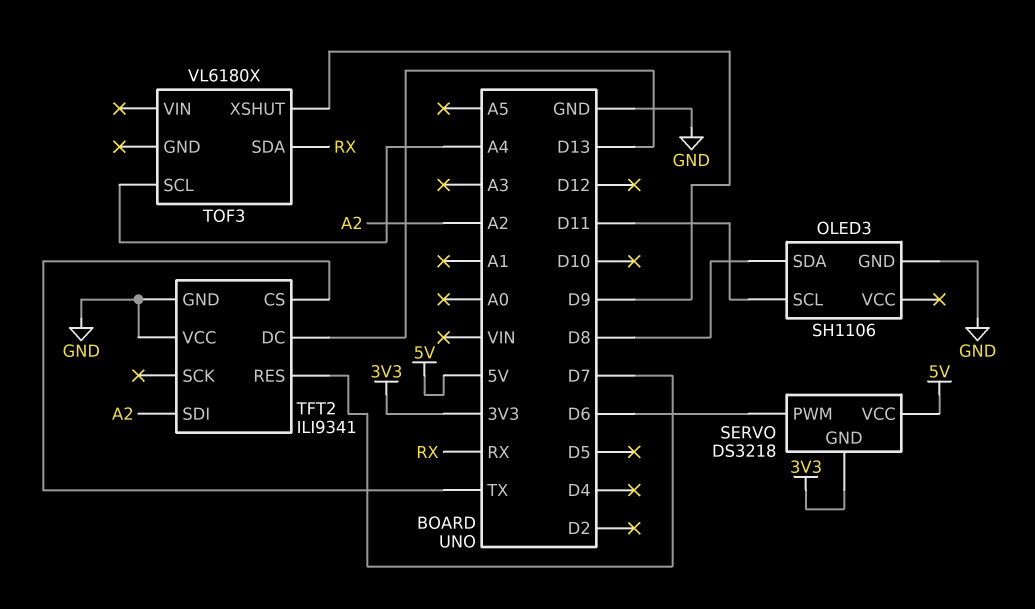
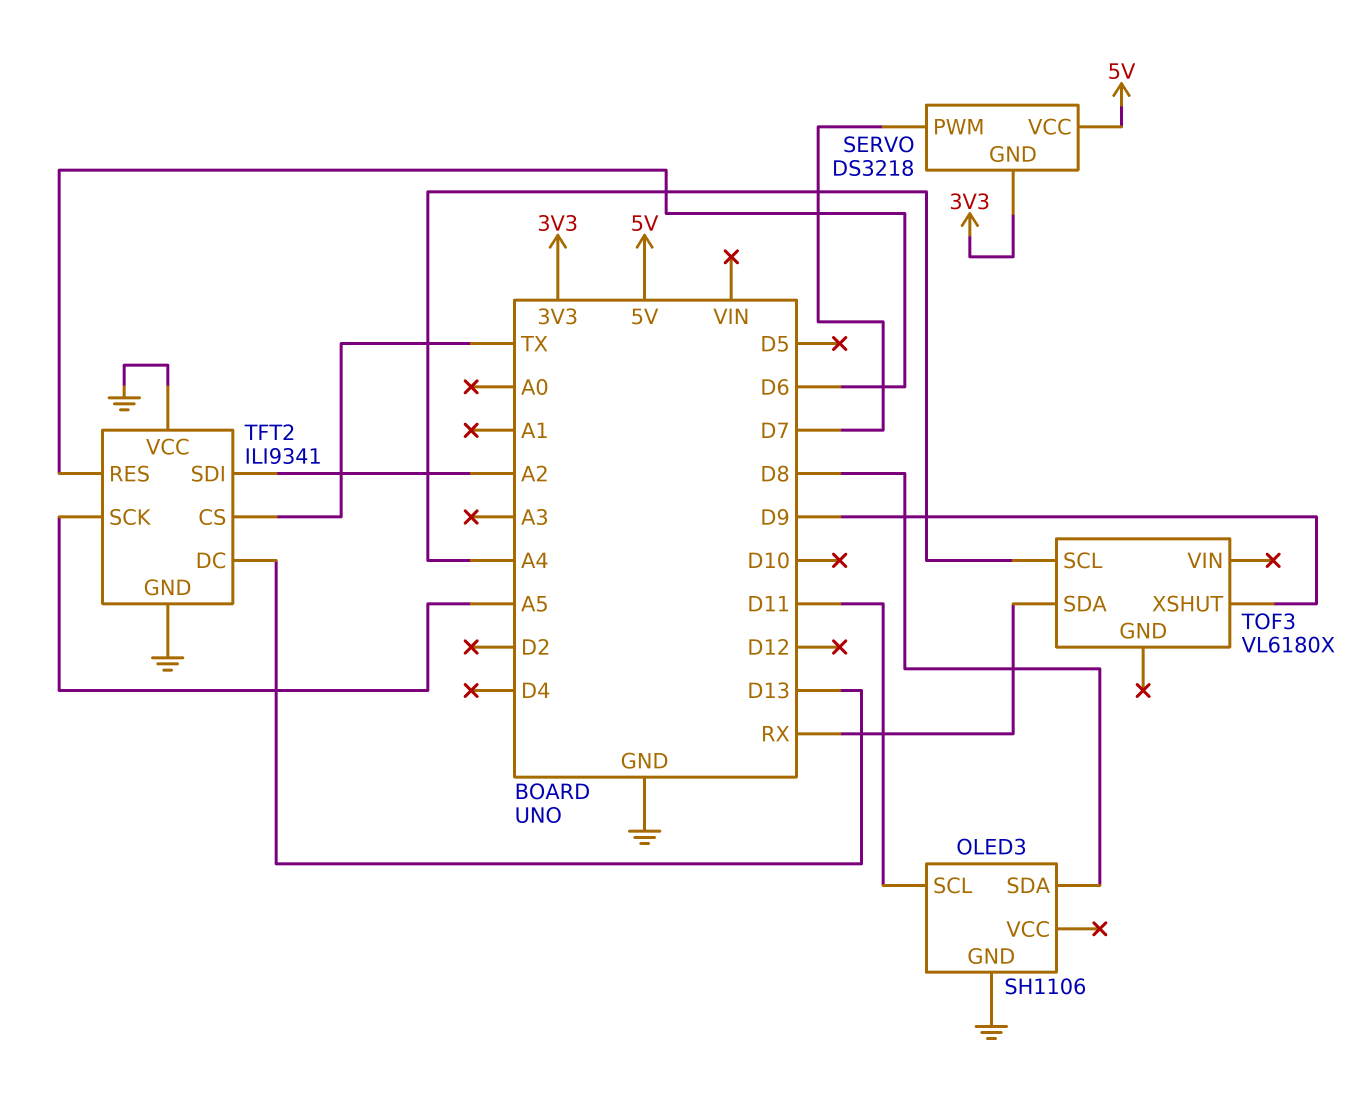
SERVO pin PWM: D6 -> D7
TFT2 pin RES: D7 -> D6
TFT2 pin SCK: none -> A5

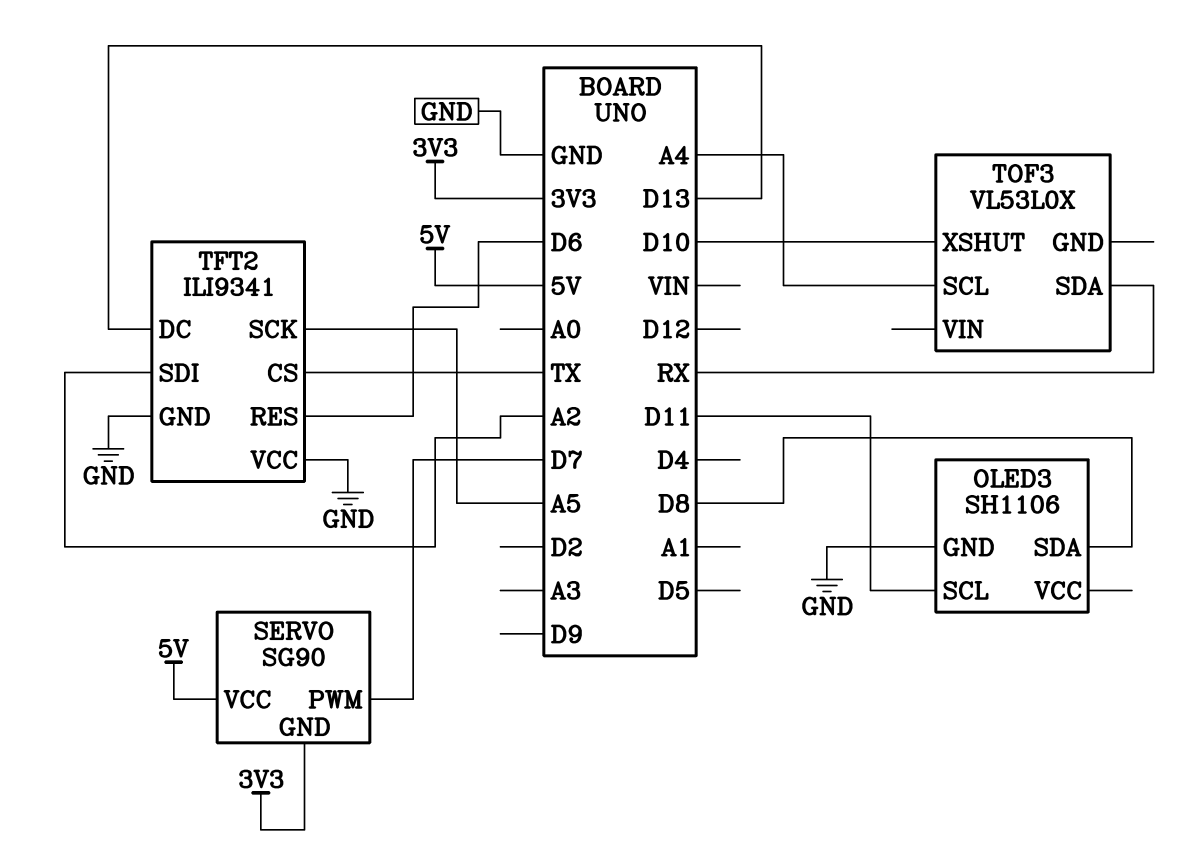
SERVO: DS3218 -> SG90
TOF3: VL6180X -> VL53L0X
TOF3 pin XSHUT: D9 -> D10

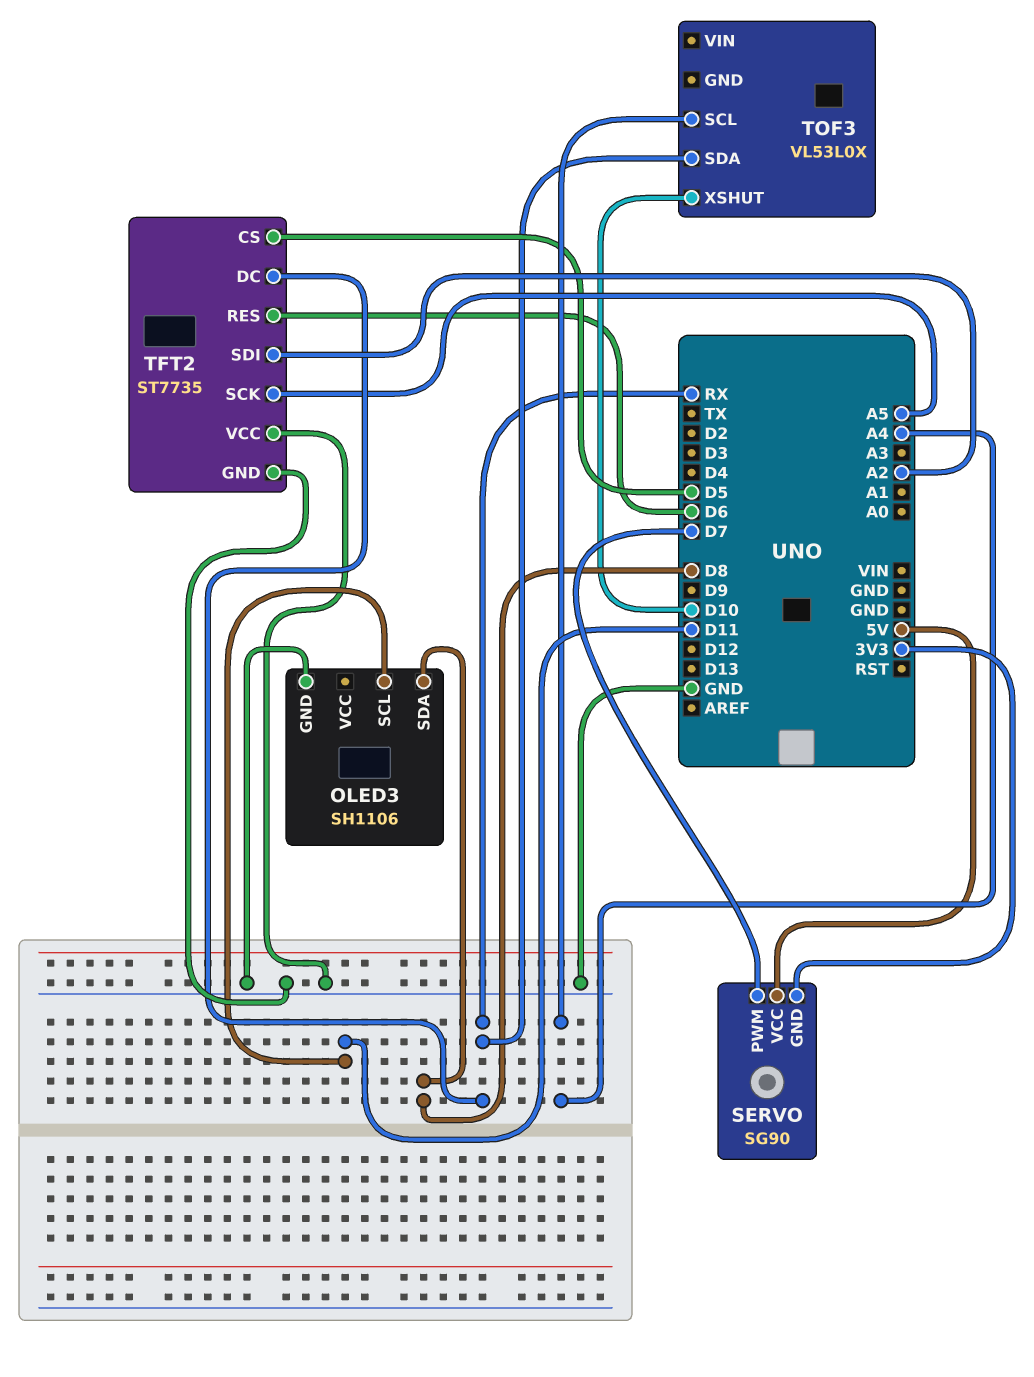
TFT2: ILI9341 -> ST7735
TFT2 pin CS: TX -> D5
TFT2 pin DC: D13 -> RX

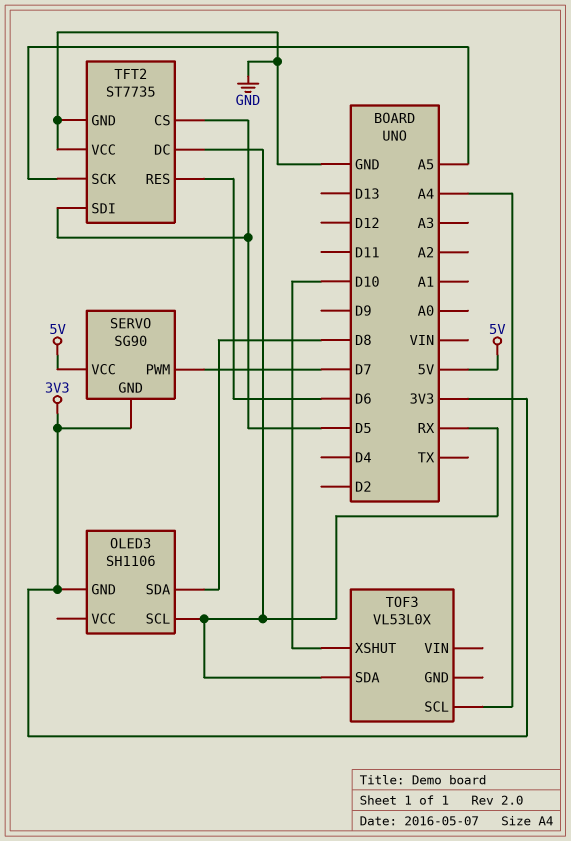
OLED3 pin GND: GND -> 3V3
OLED3 pin SCL: D11 -> RX
TFT2 pin SDI: A2 -> D5

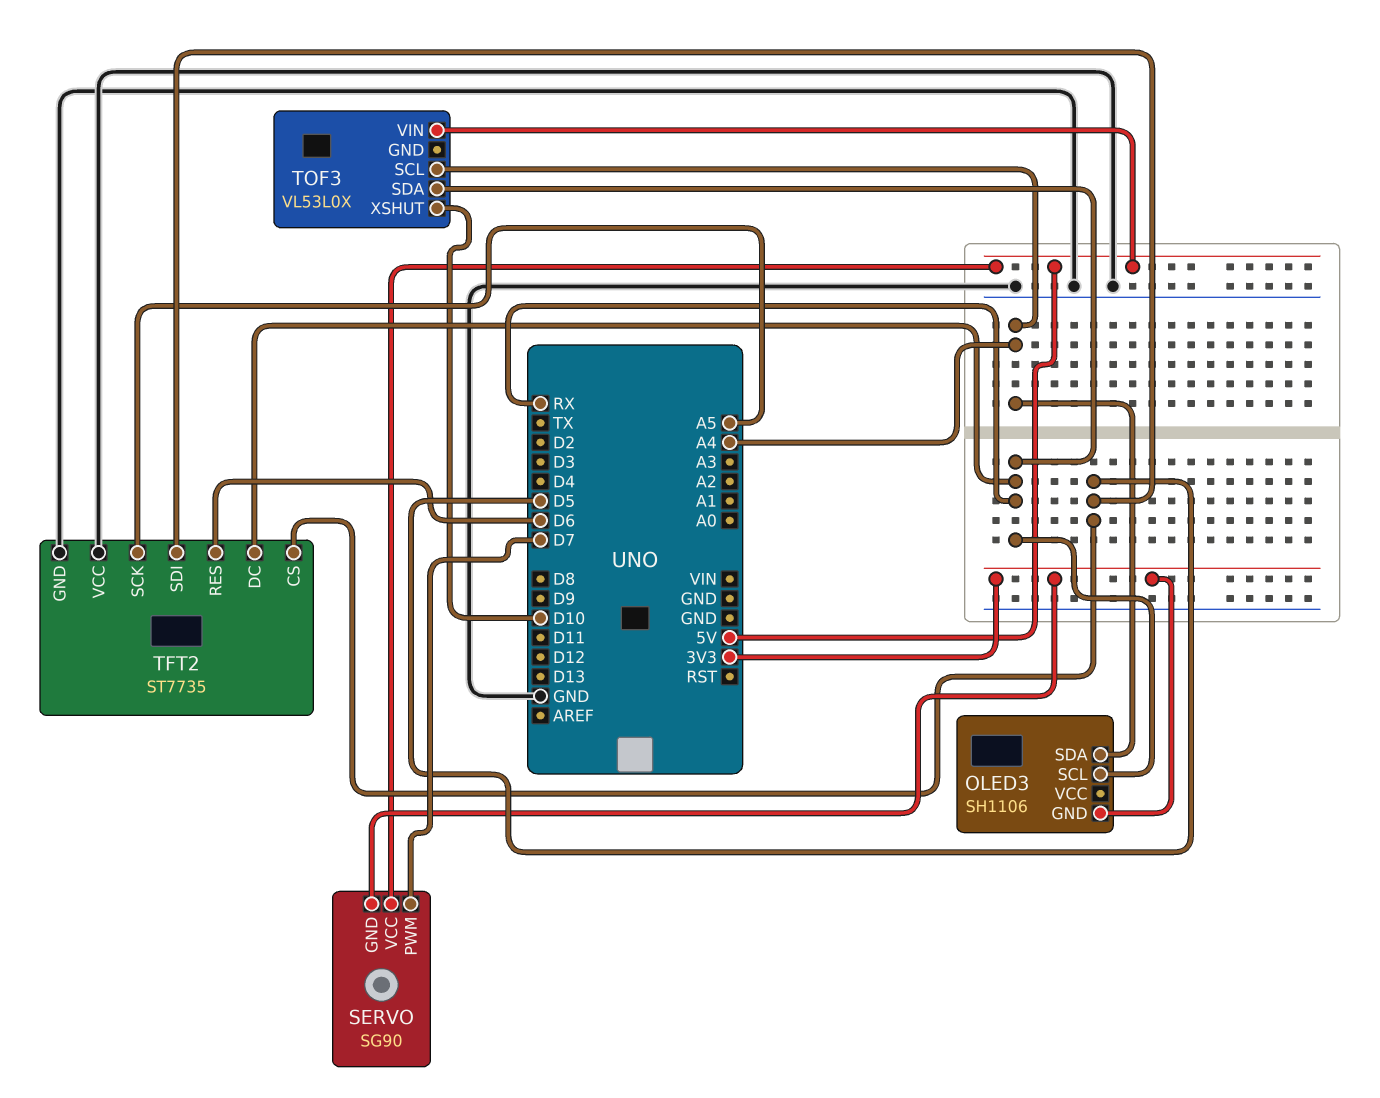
OLED3 pin SDA: D8 -> A4
TOF3 pin VIN: none -> 5V

